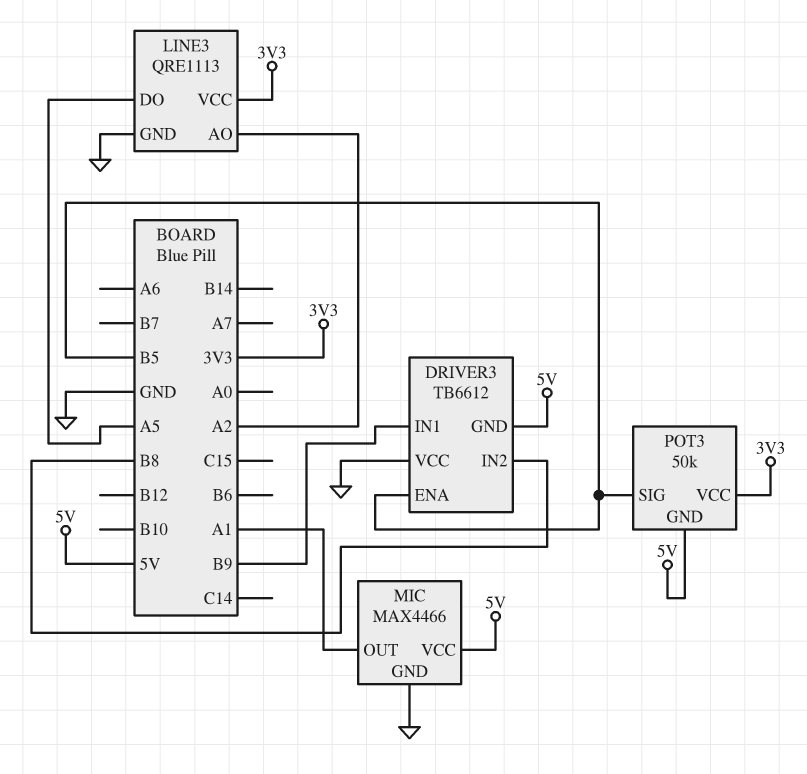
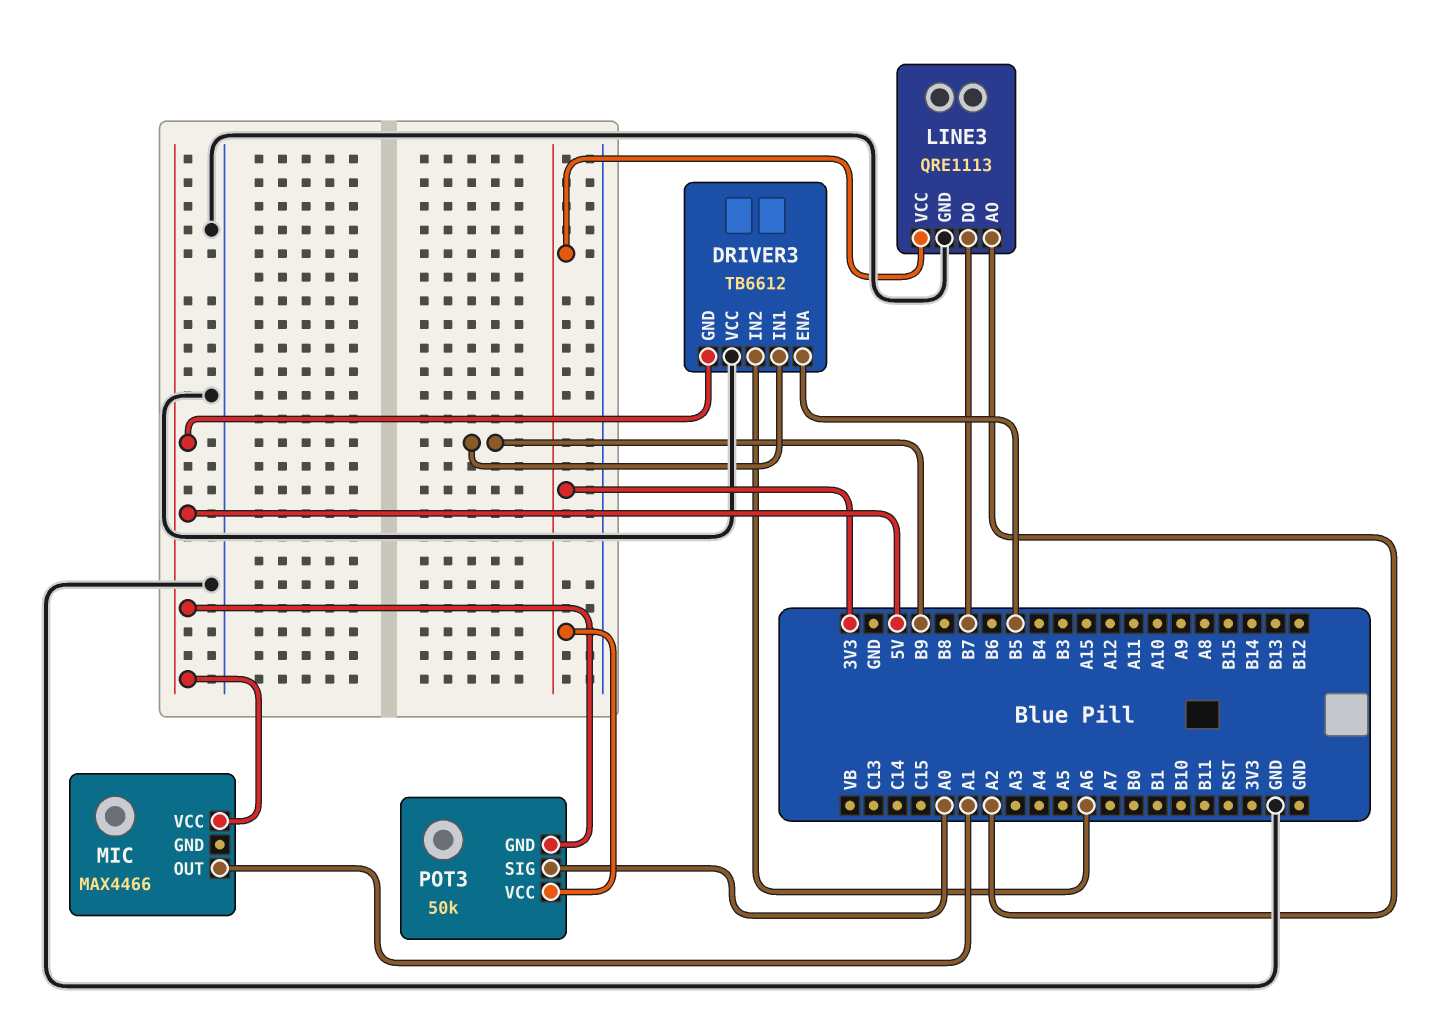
DRIVER3 pin IN2: B8 -> A6
LINE3 pin DO: A5 -> B7
MIC pin GND: GND -> none
POT3 pin SIG: B5 -> A0

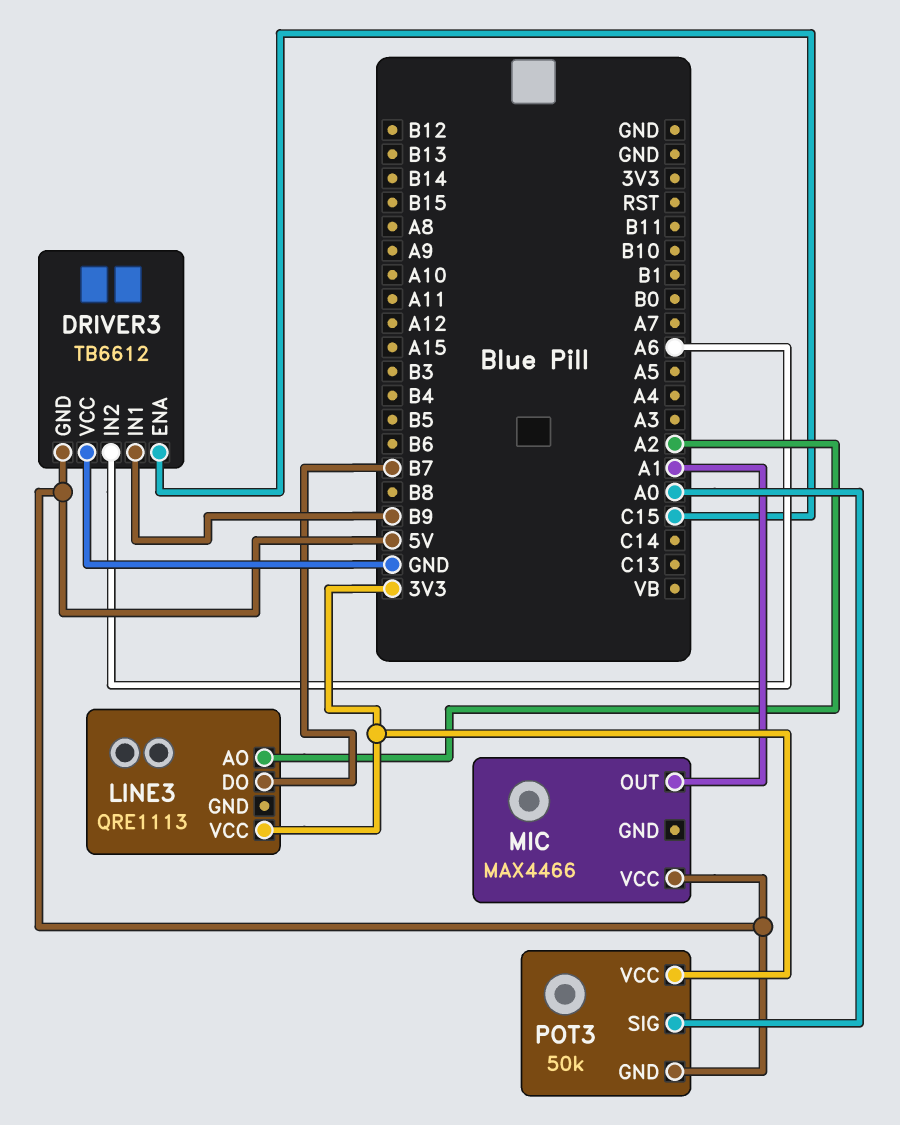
DRIVER3 pin ENA: B5 -> C15
LINE3 pin GND: GND -> none

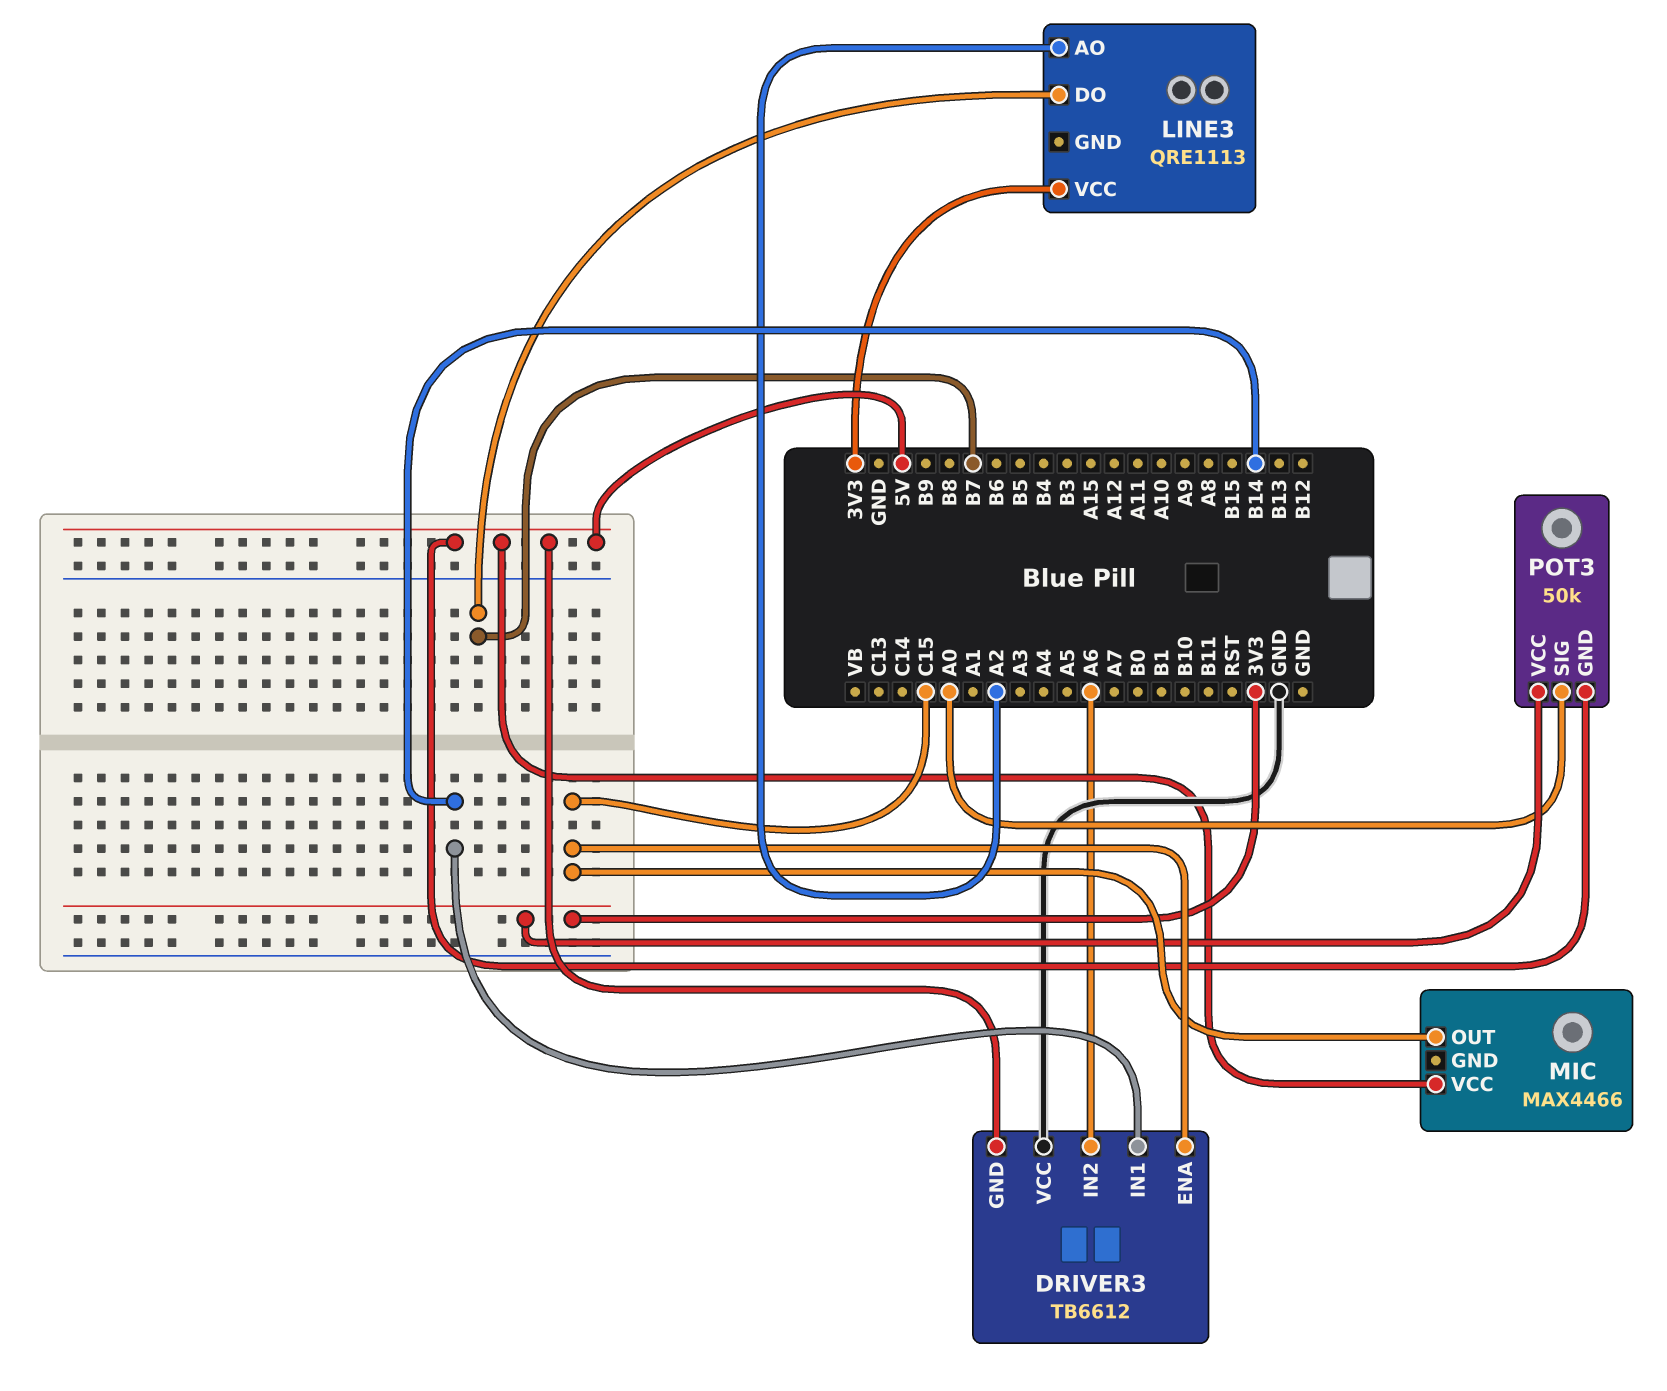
DRIVER3 pin IN1: B9 -> B14
MIC pin OUT: A1 -> C15

